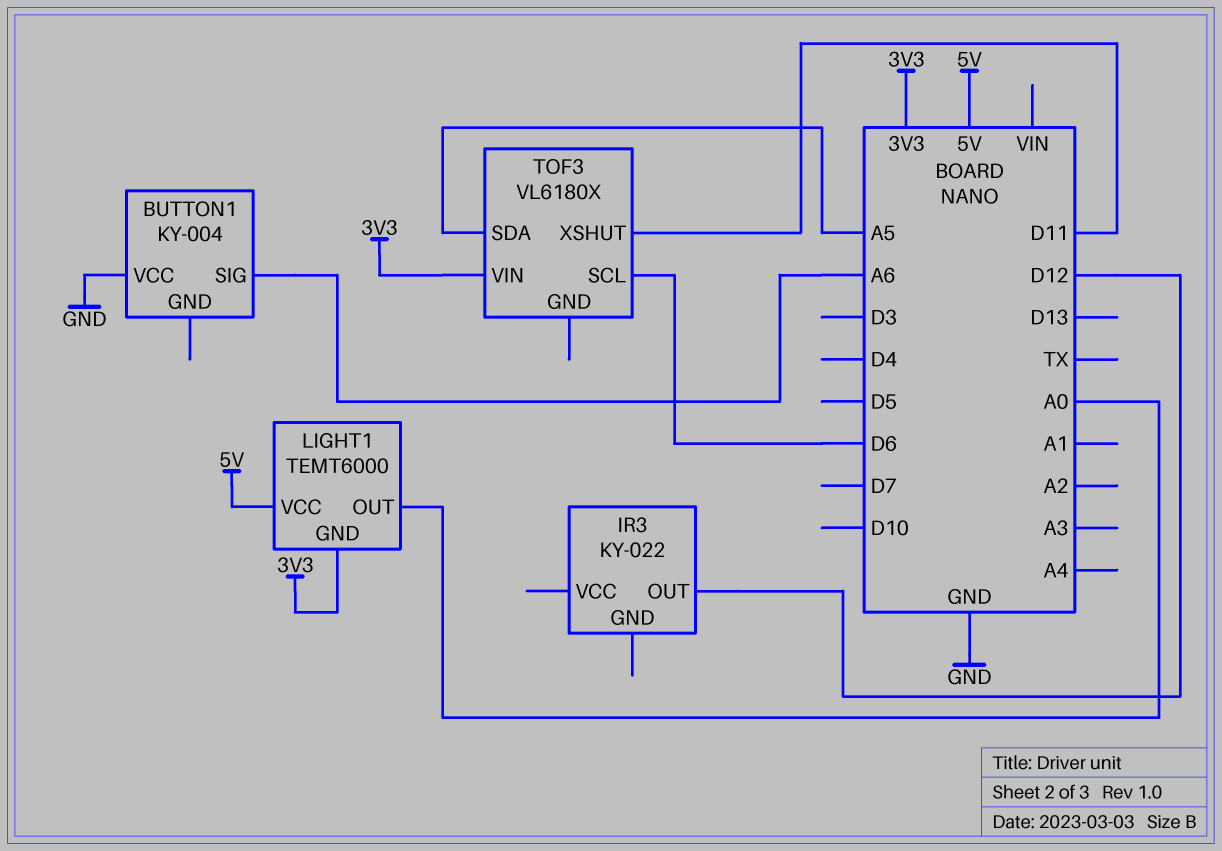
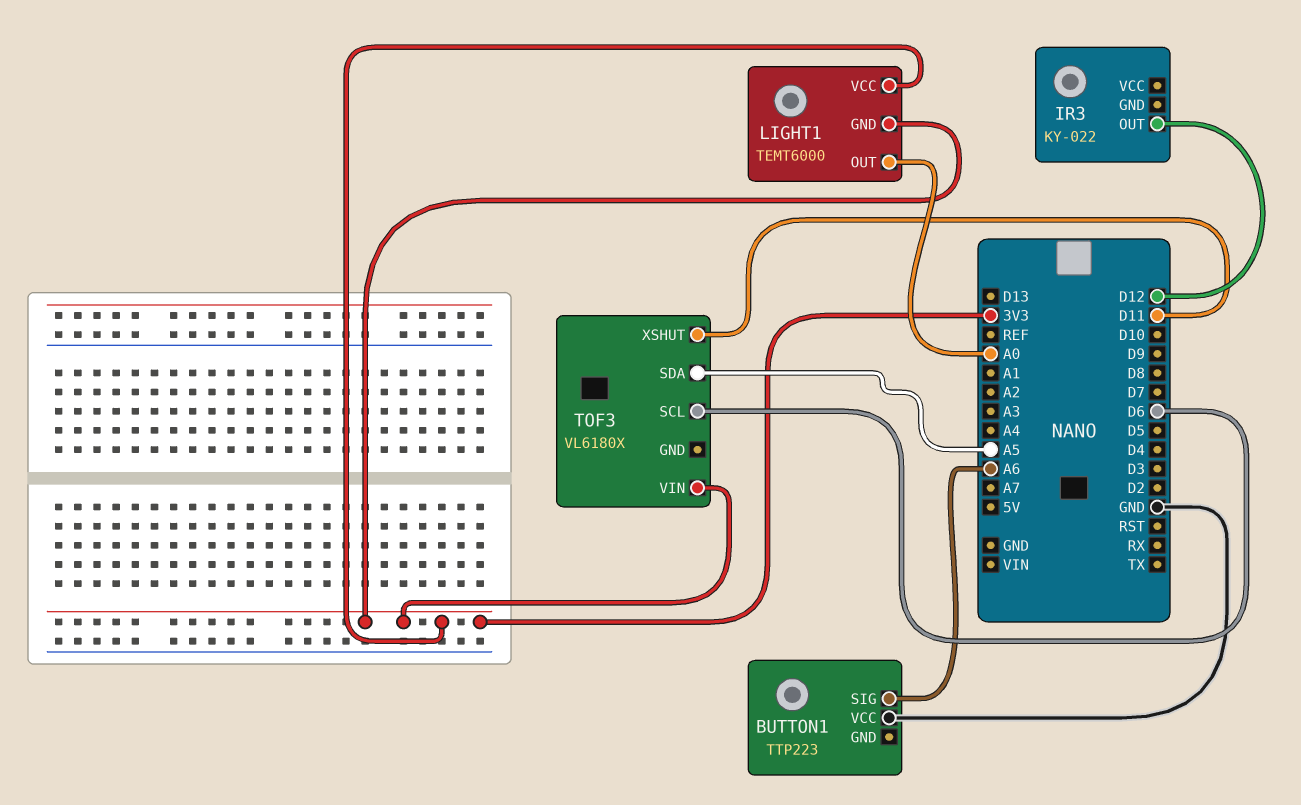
BUTTON1: KY-004 -> TTP223
LIGHT1 pin VCC: 5V -> 3V3

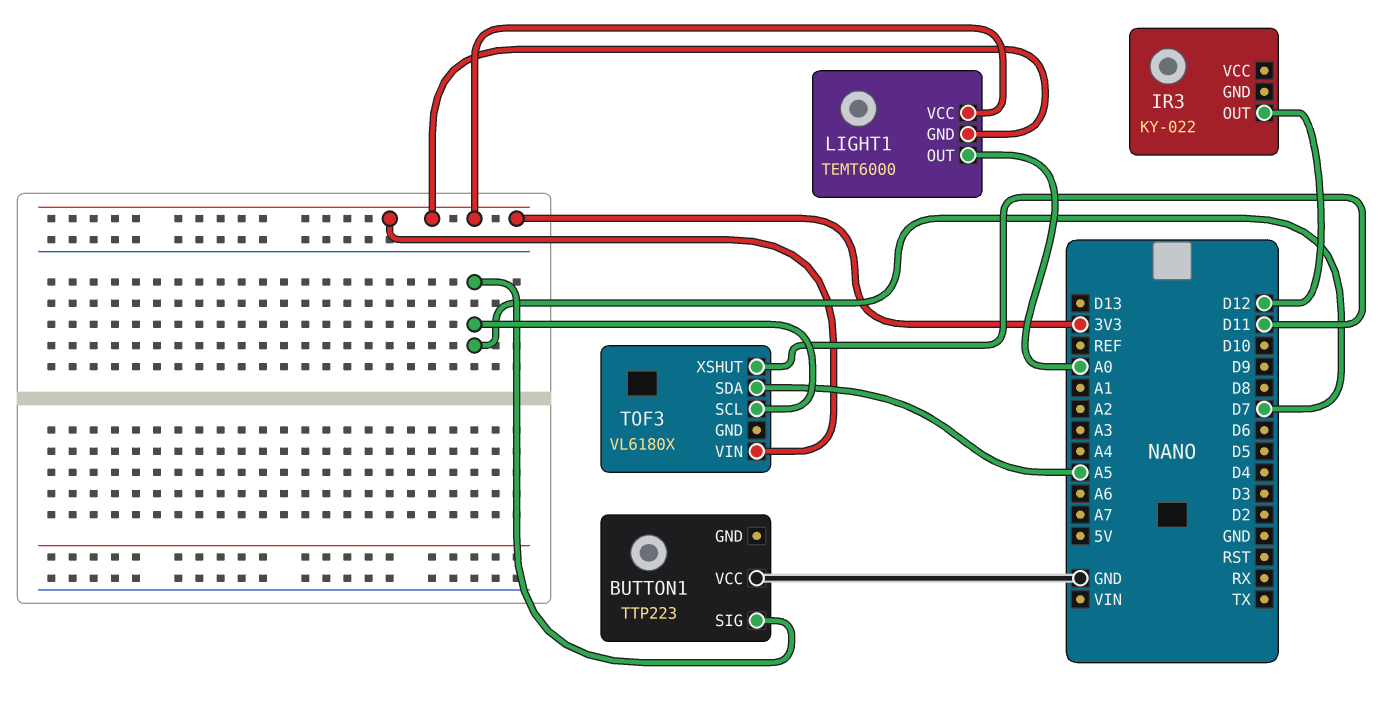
BUTTON1 pin SIG: A6 -> D7
TOF3 pin SCL: D6 -> D7

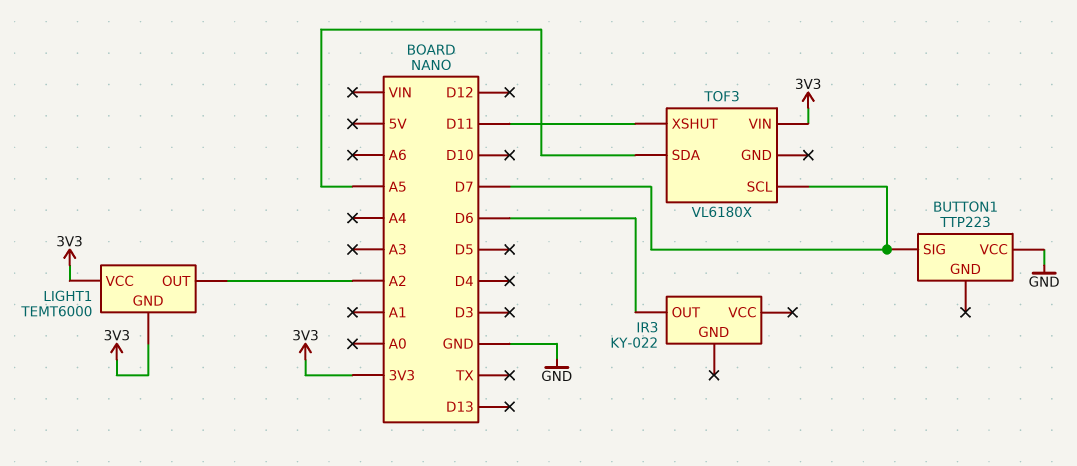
IR3 pin OUT: D12 -> D6
LIGHT1 pin OUT: A0 -> A2

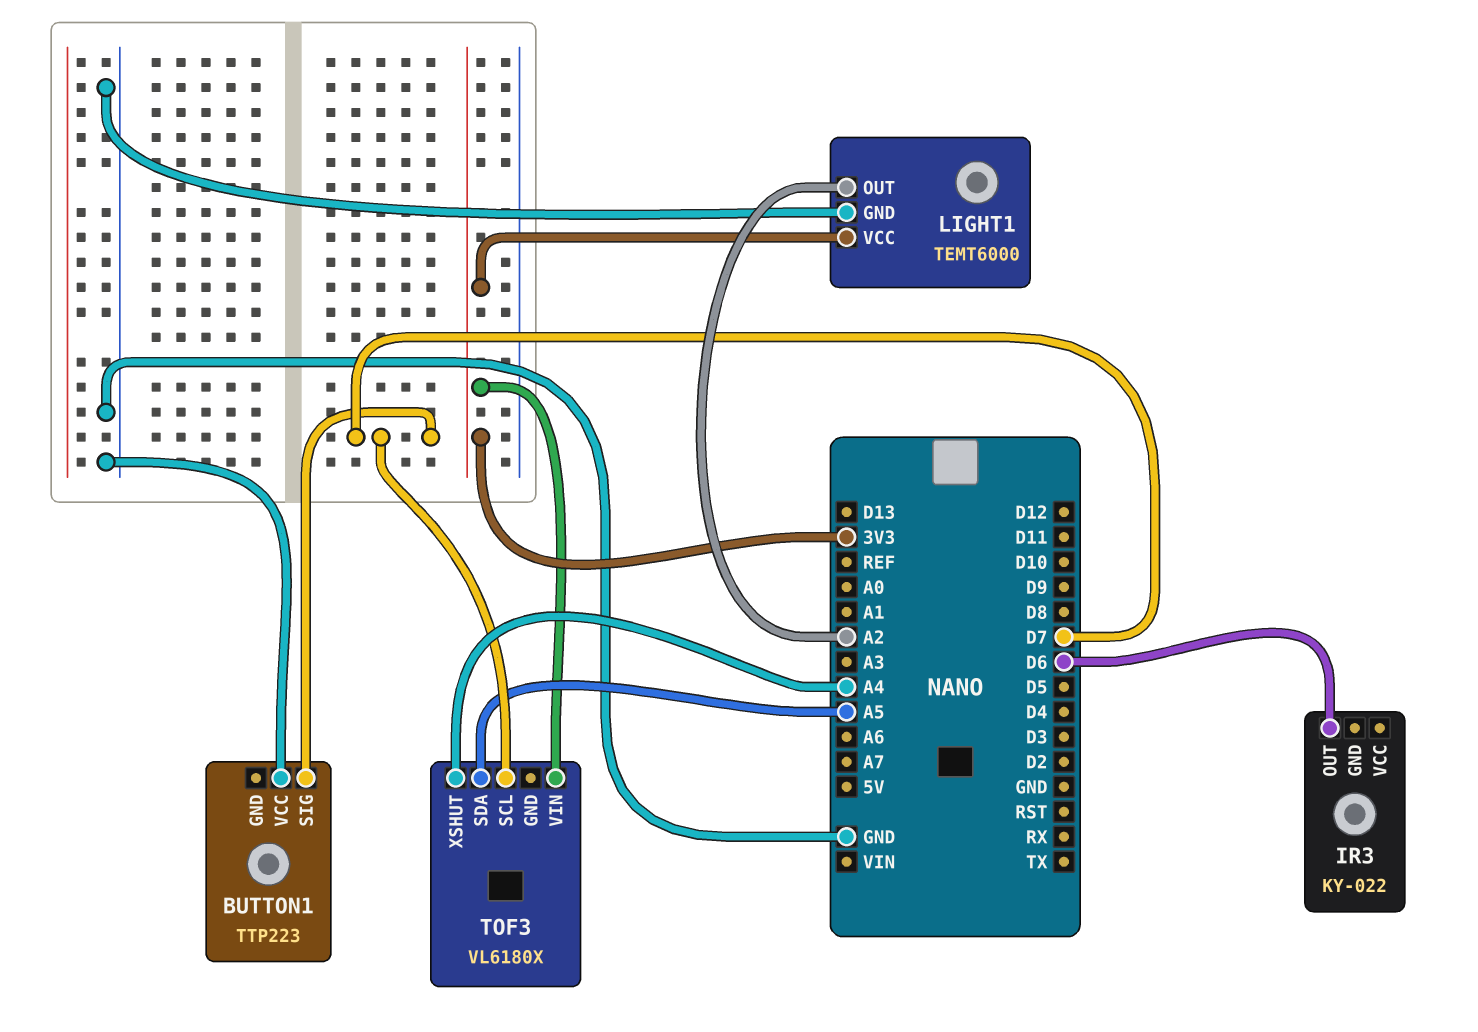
LIGHT1 pin GND: 3V3 -> GND
TOF3 pin XSHUT: D11 -> A4

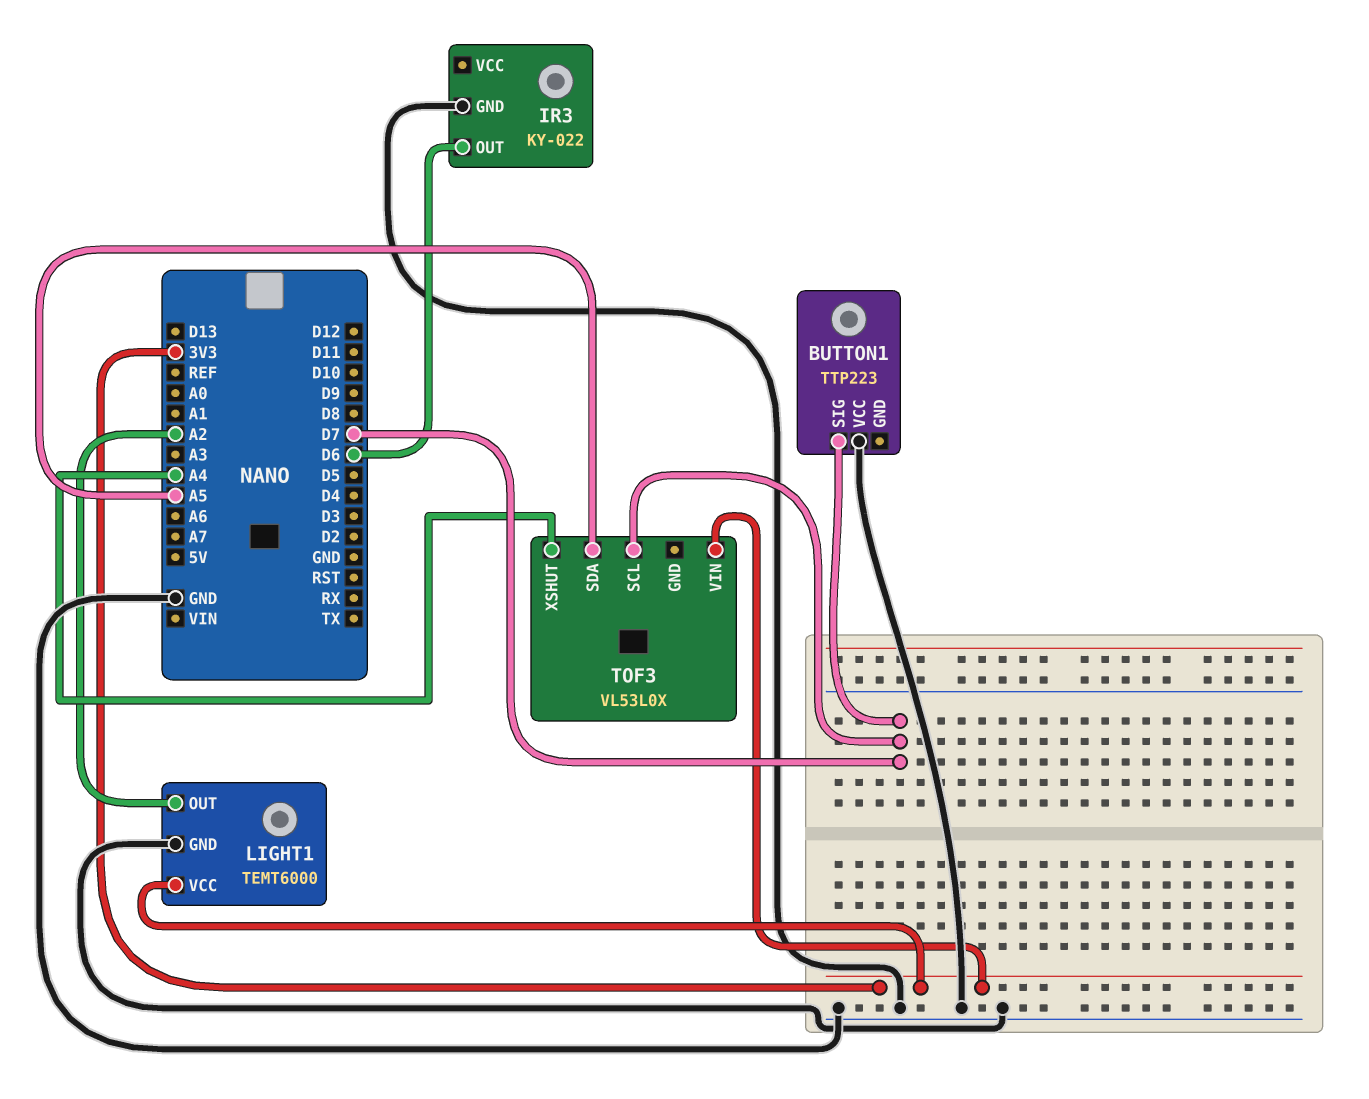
IR3 pin GND: none -> GND
TOF3: VL6180X -> VL53L0X

